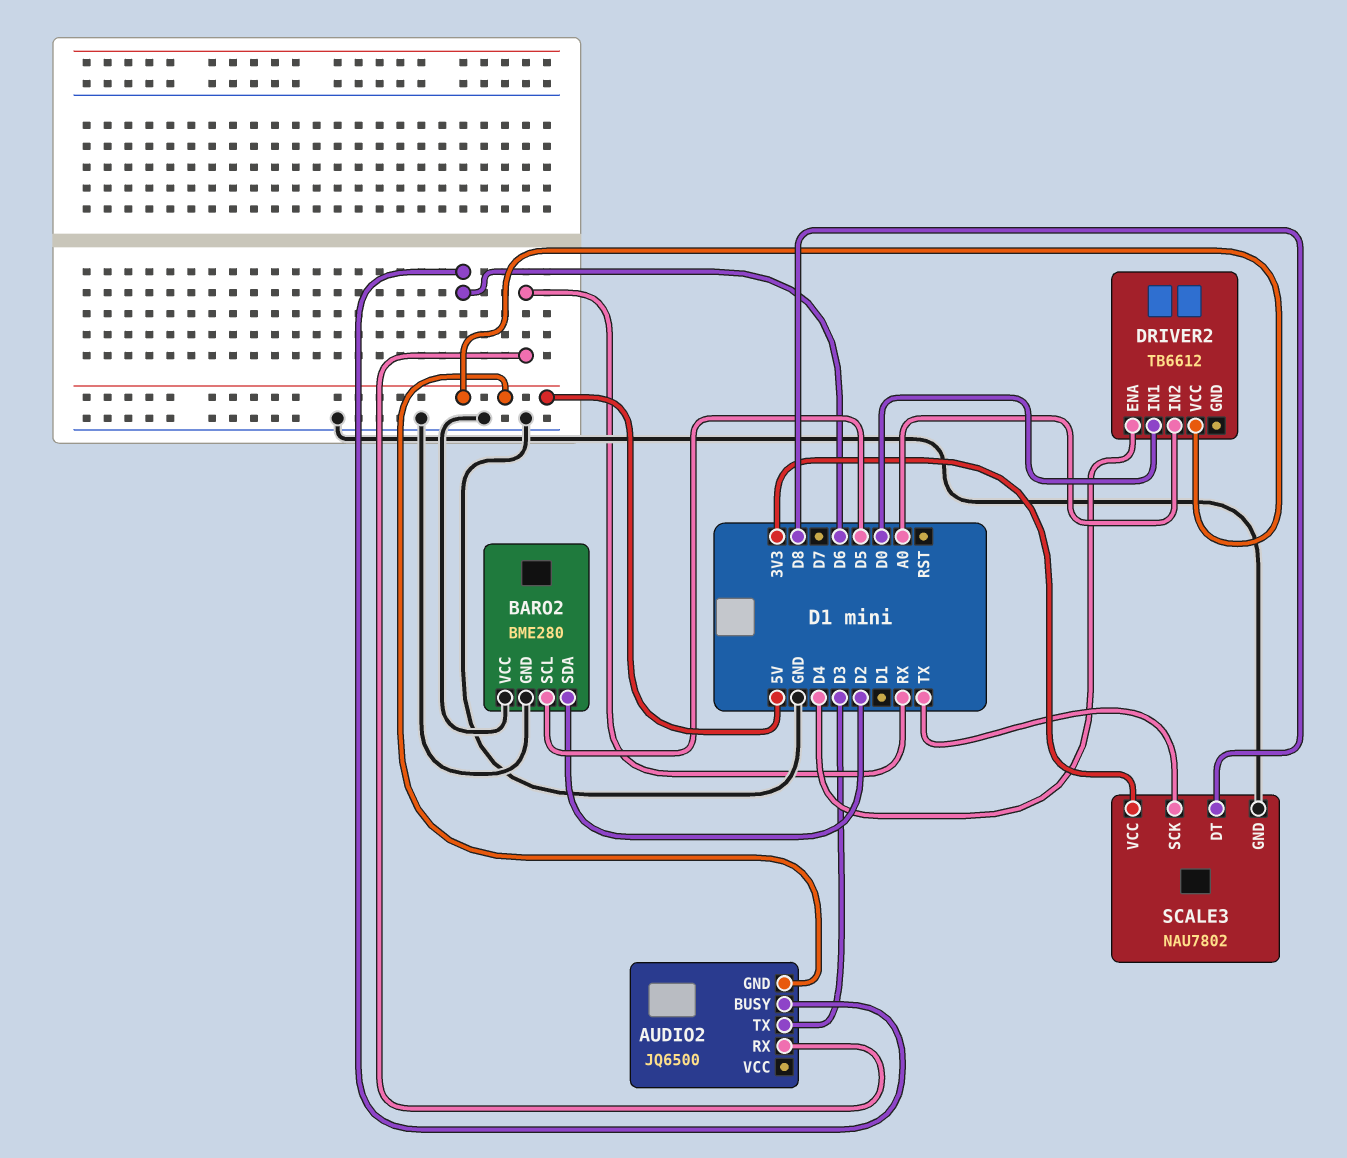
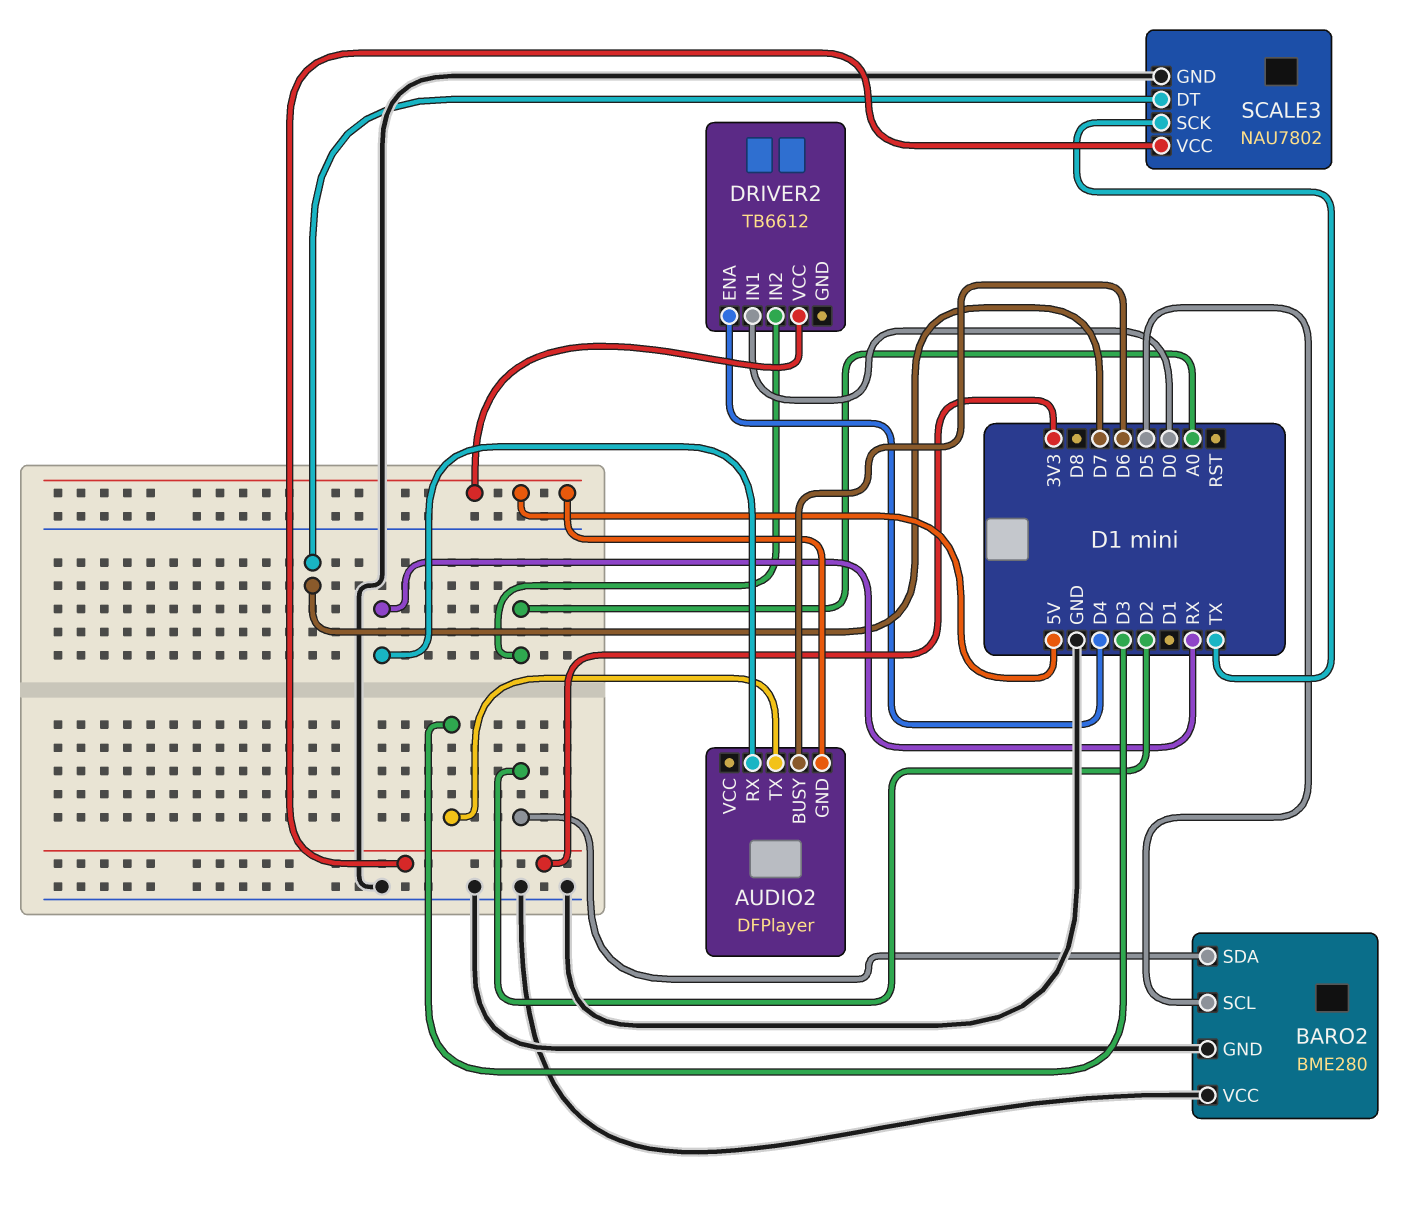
AUDIO2: JQ6500 -> DFPlayer
SCALE3 pin DT: D8 -> D7

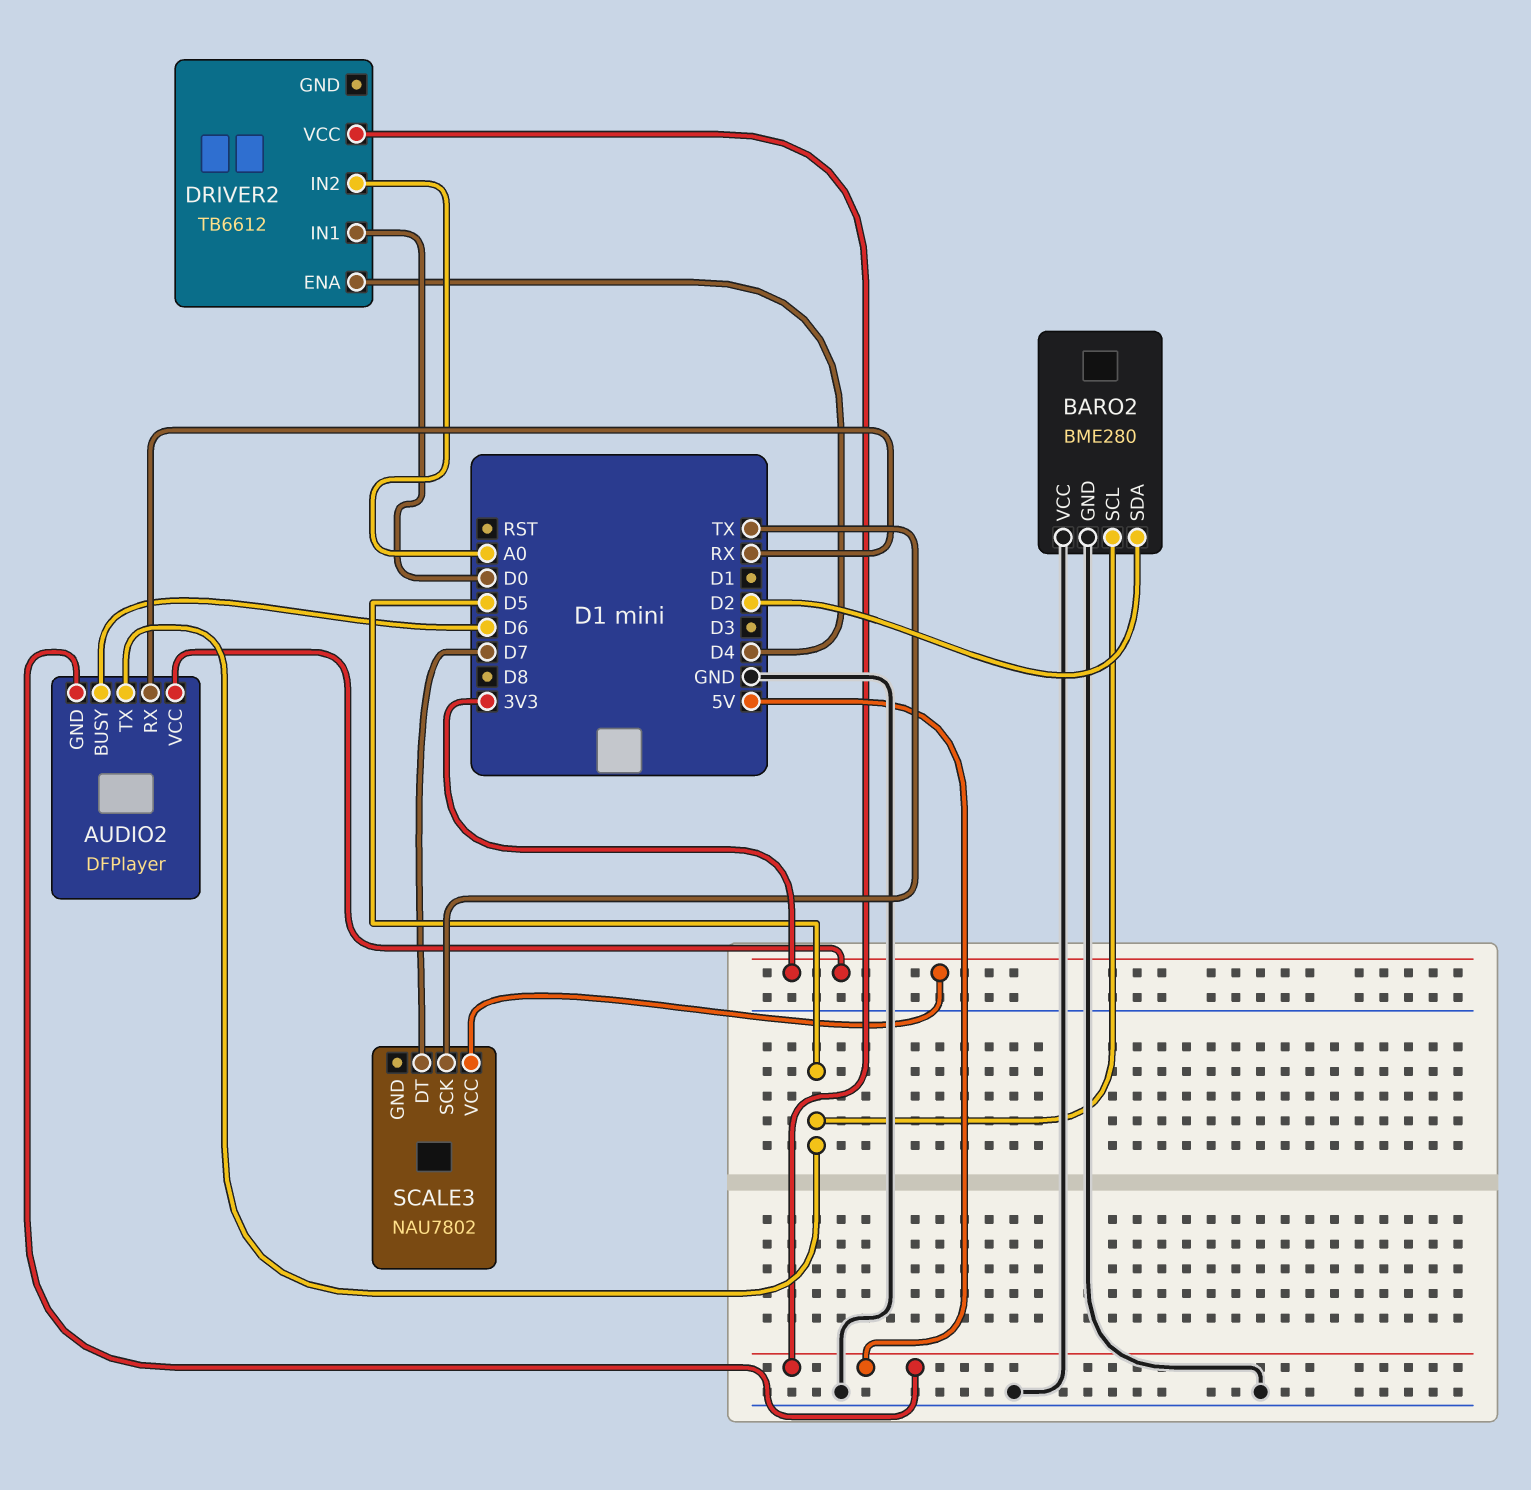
AUDIO2 pin TX: D3 -> D5
AUDIO2 pin VCC: none -> 3V3
SCALE3 pin GND: GND -> none

